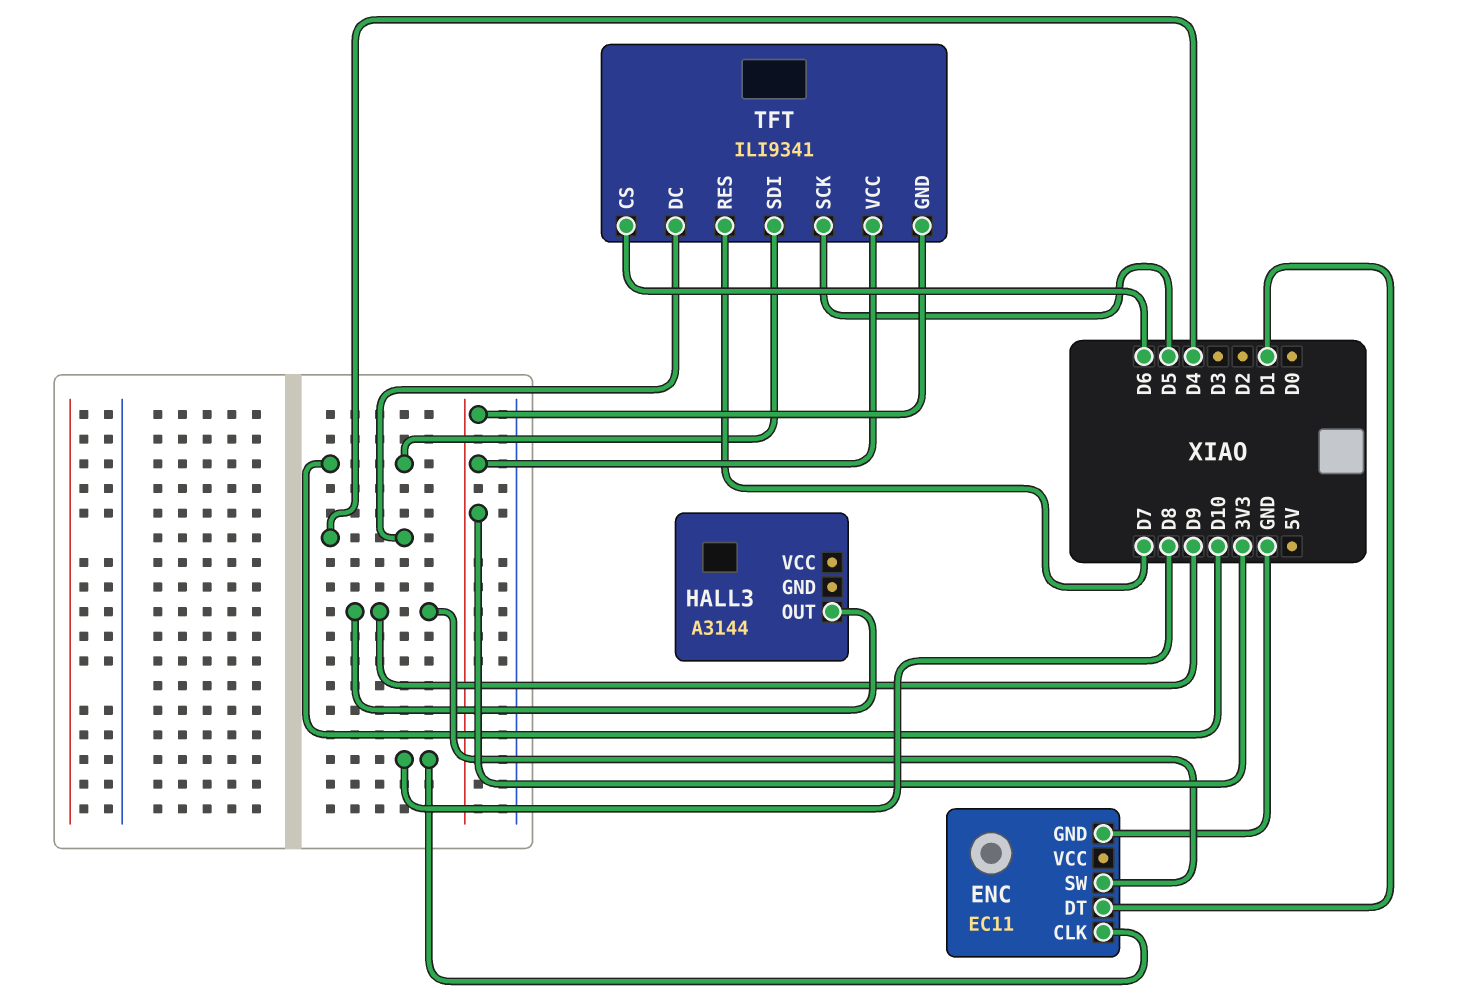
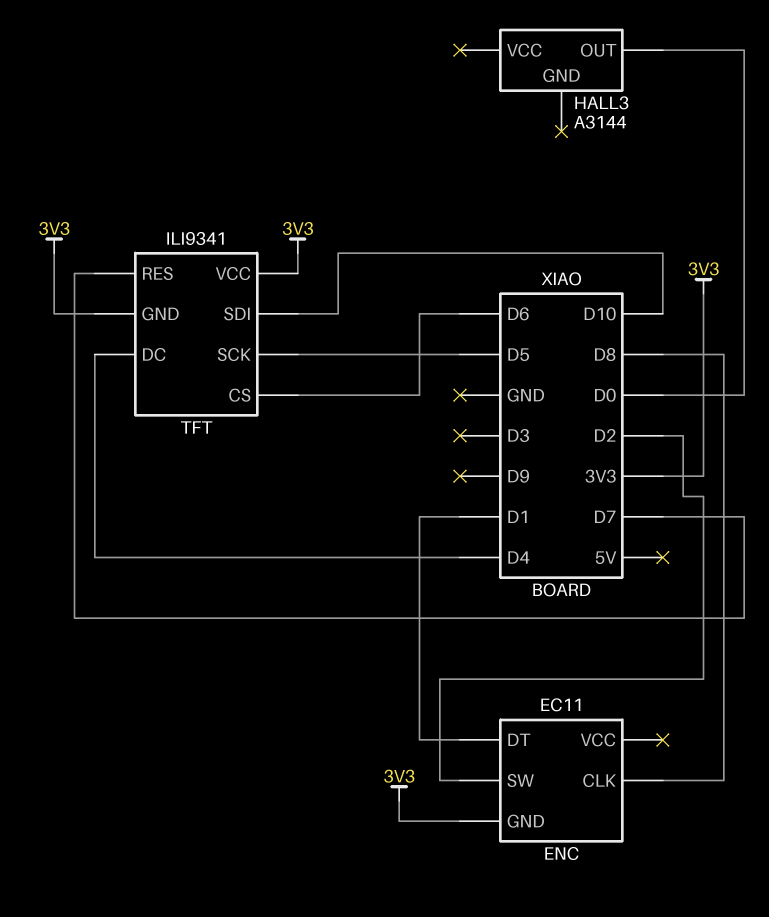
ENC pin GND: GND -> 3V3
ENC pin SW: D9 -> D2
HALL3 pin OUT: D9 -> D0

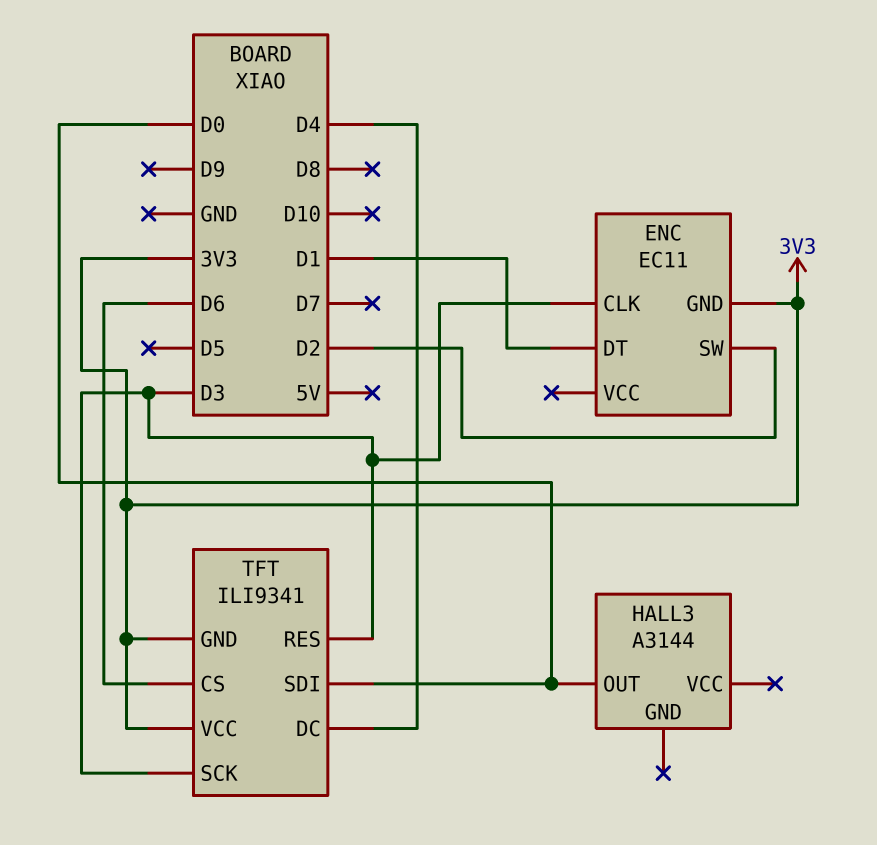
ENC pin CLK: D8 -> D3
TFT pin RES: D7 -> D3
TFT pin SCK: D5 -> D3
TFT pin SDI: D10 -> D0

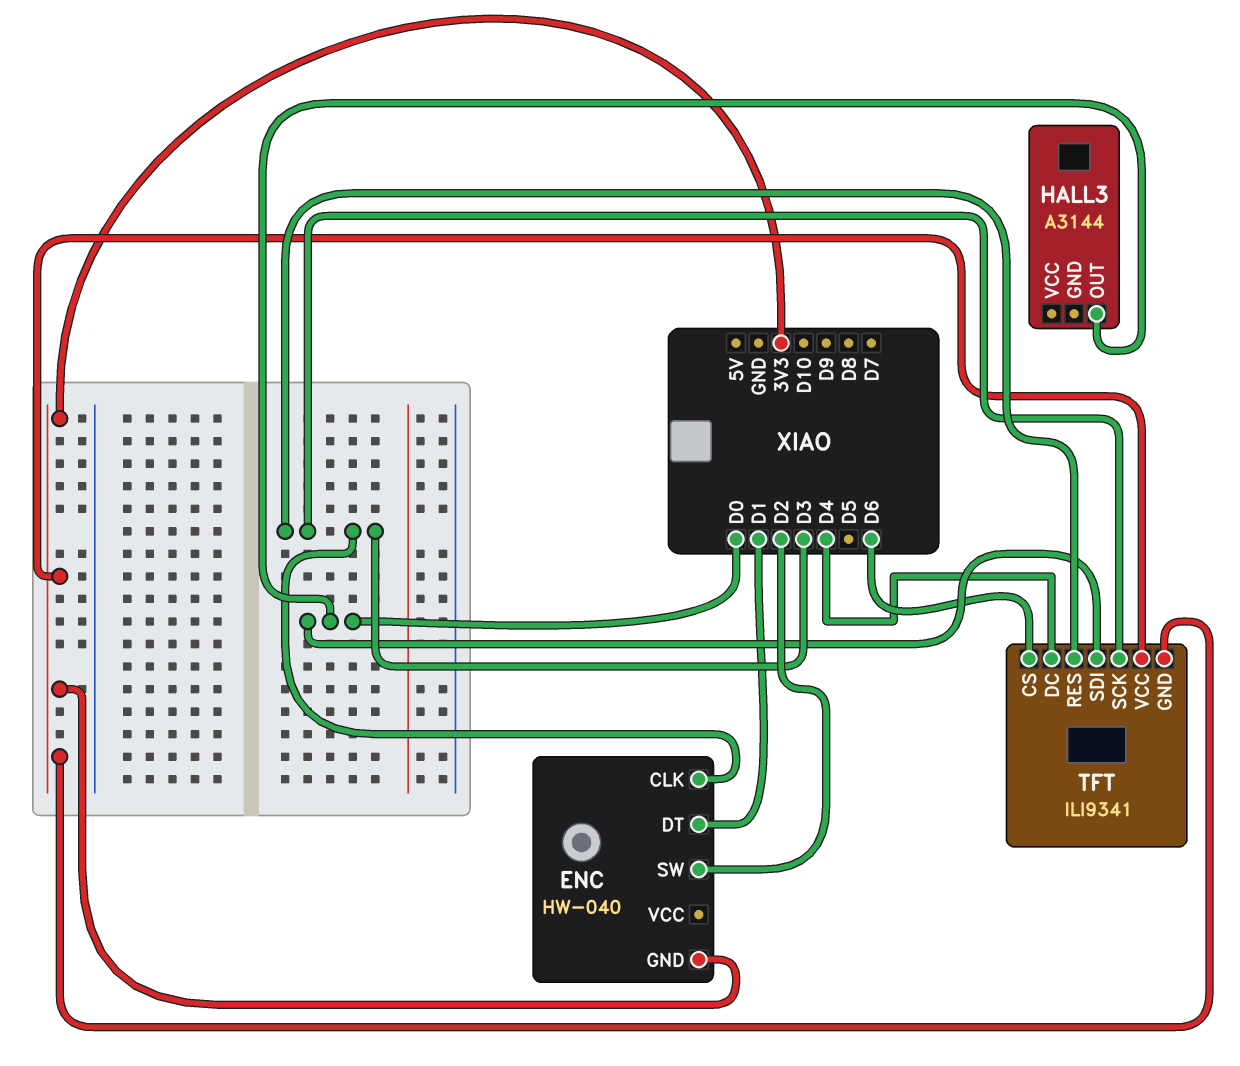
ENC: EC11 -> HW-040

